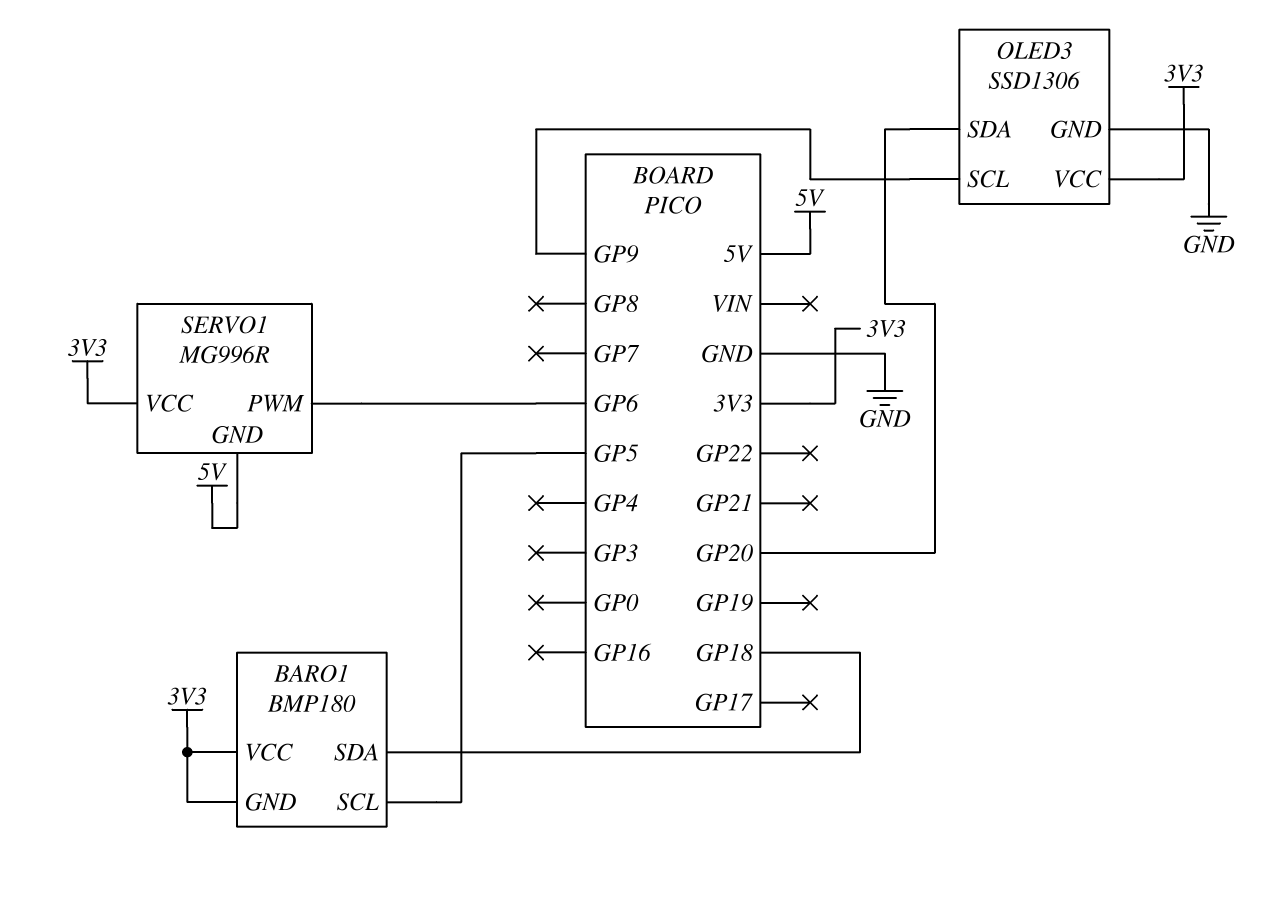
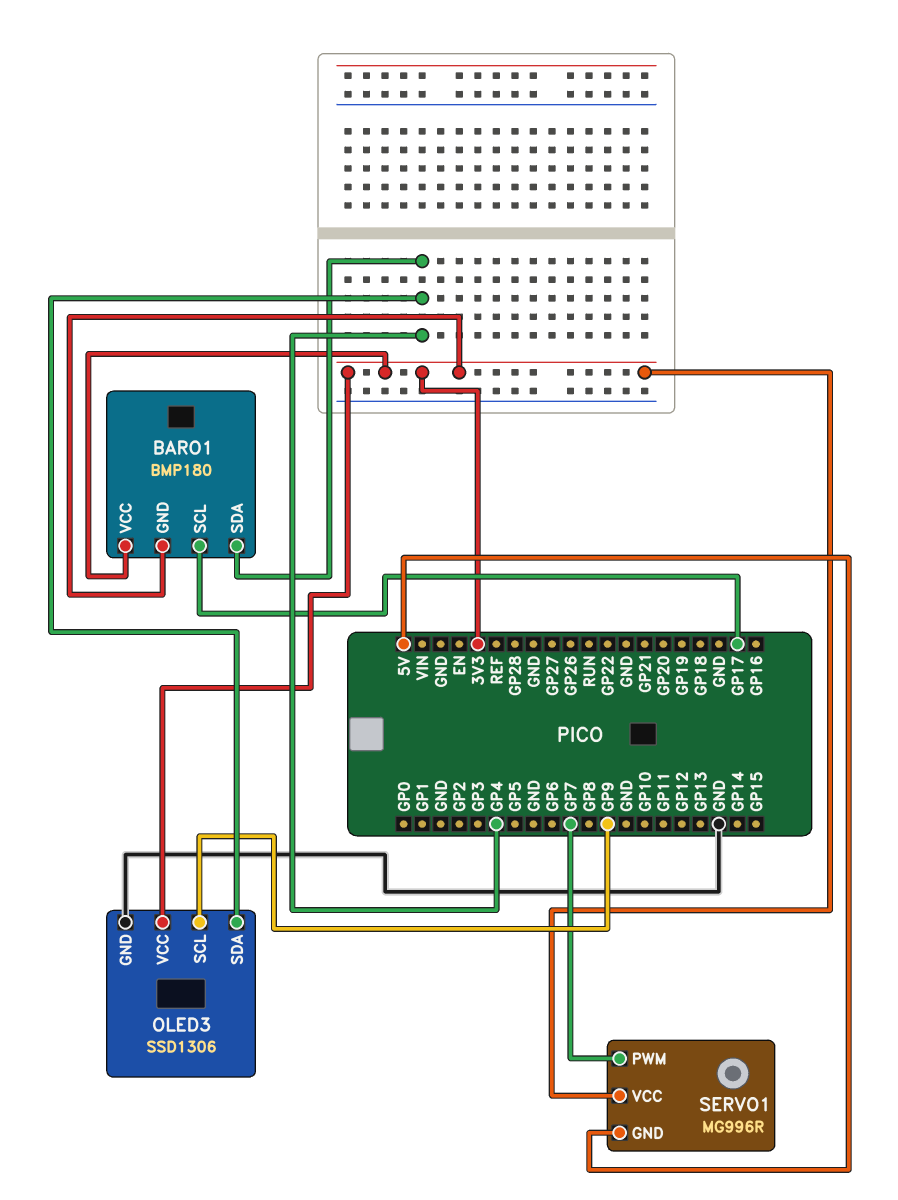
BARO1 pin SCL: GP5 -> GP17
BARO1 pin SDA: GP18 -> GP4
OLED3 pin SDA: GP20 -> GP4
SERVO1 pin PWM: GP6 -> GP7

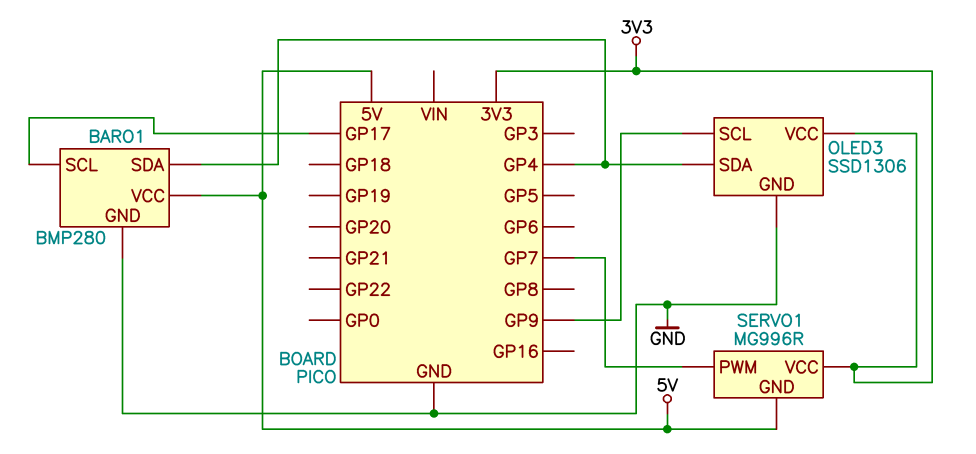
BARO1: BMP180 -> BMP280
BARO1 pin GND: 3V3 -> GND
BARO1 pin VCC: 3V3 -> 5V

